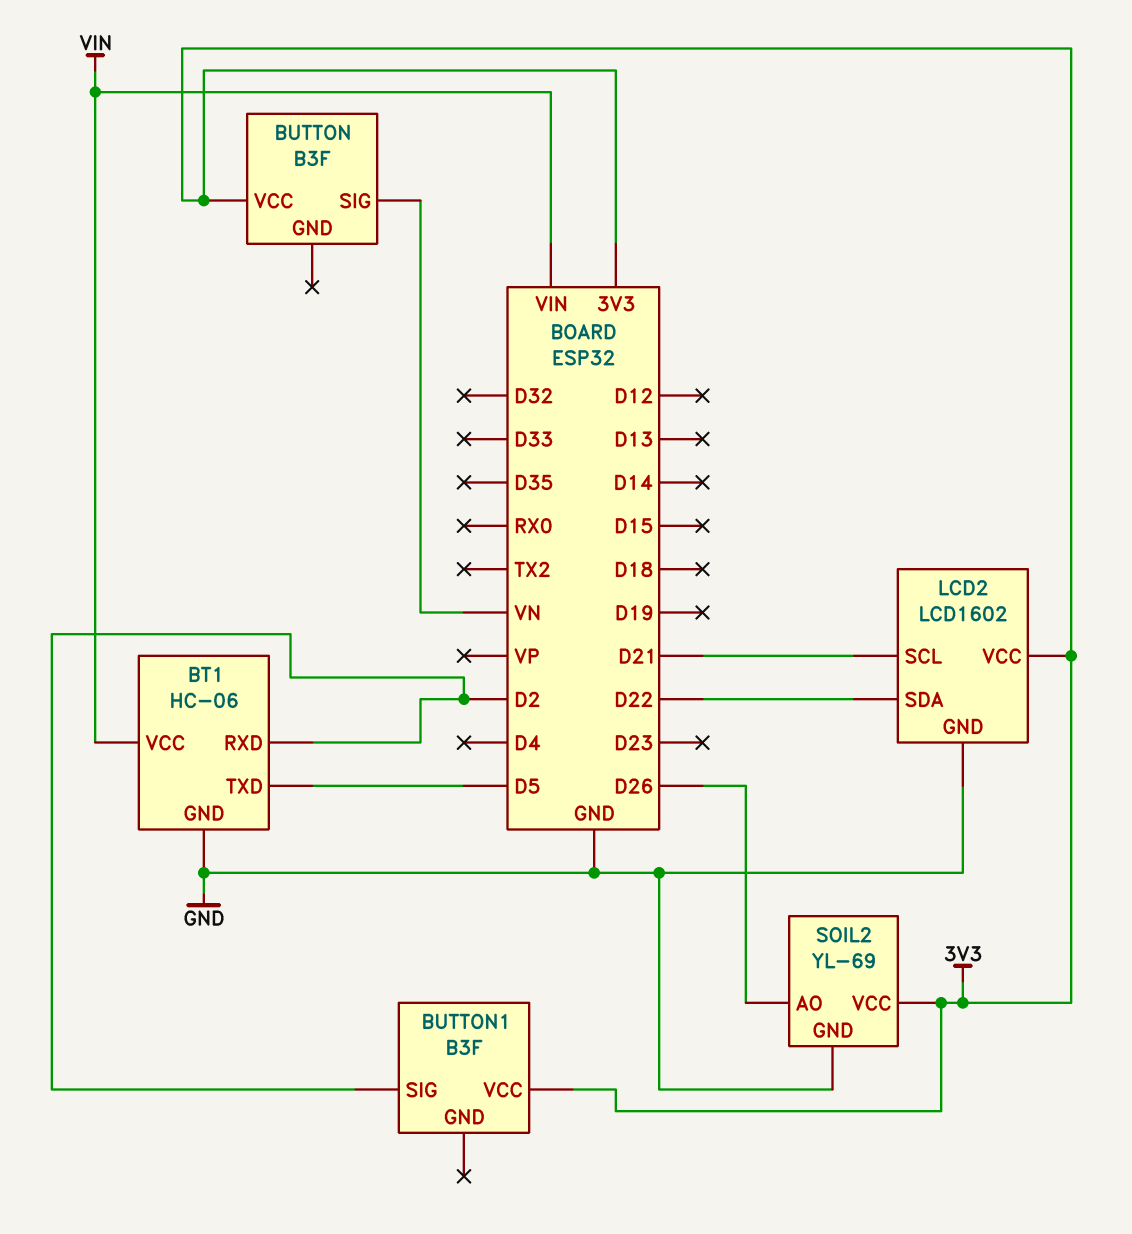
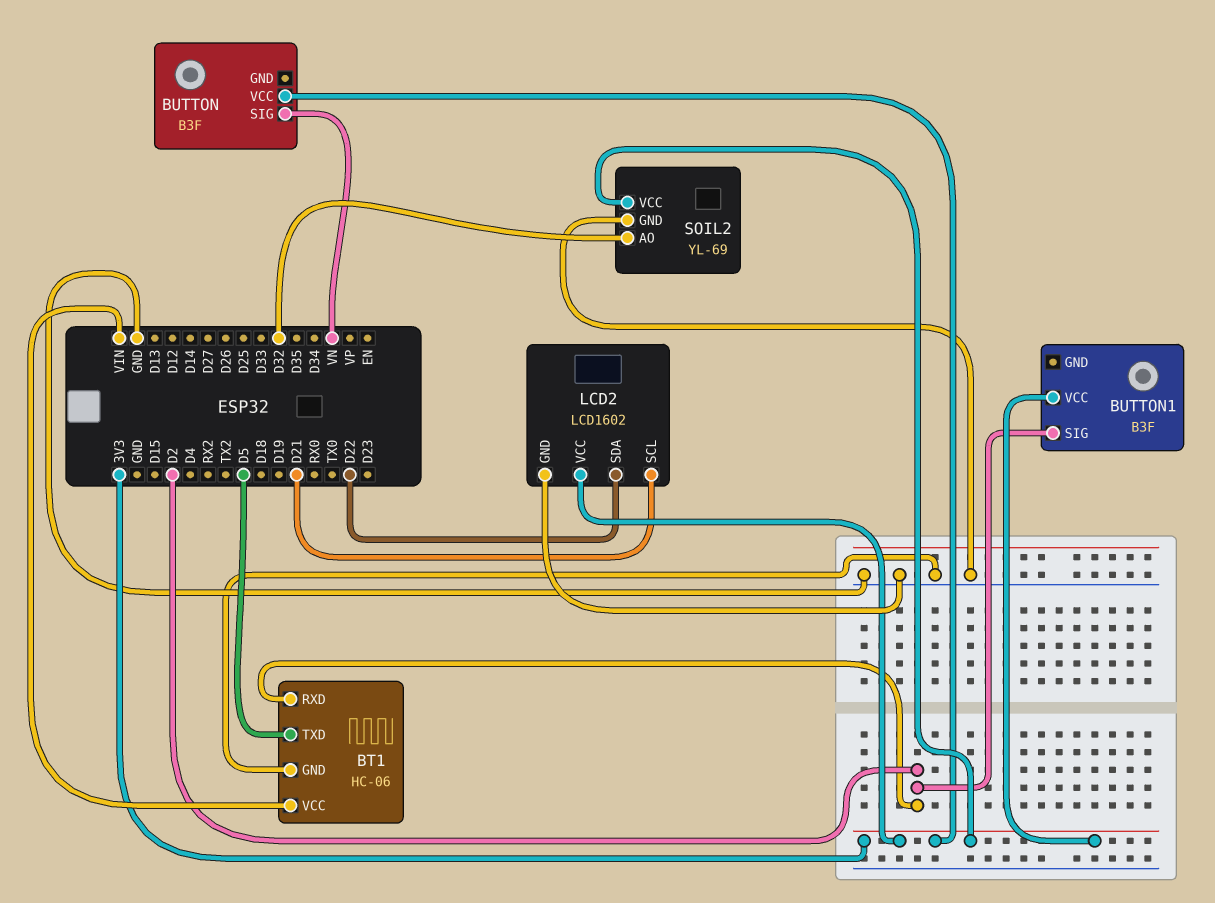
SOIL2 pin AO: D26 -> D32

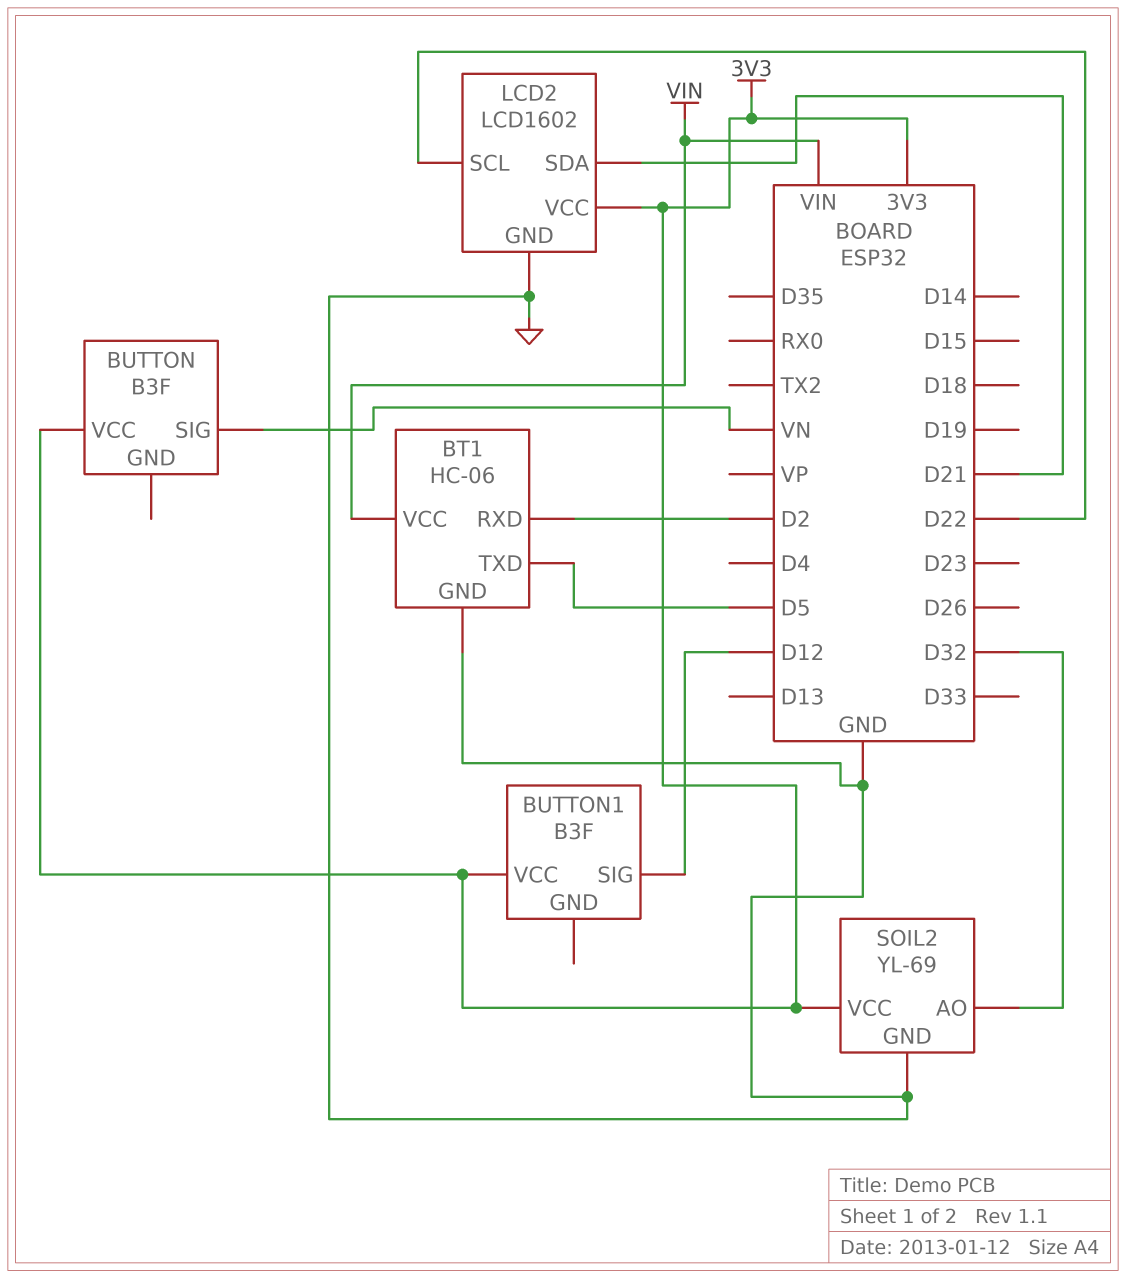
BUTTON1 pin SIG: D2 -> D12
LCD2 pin SCL: D21 -> D22
LCD2 pin SDA: D22 -> D21

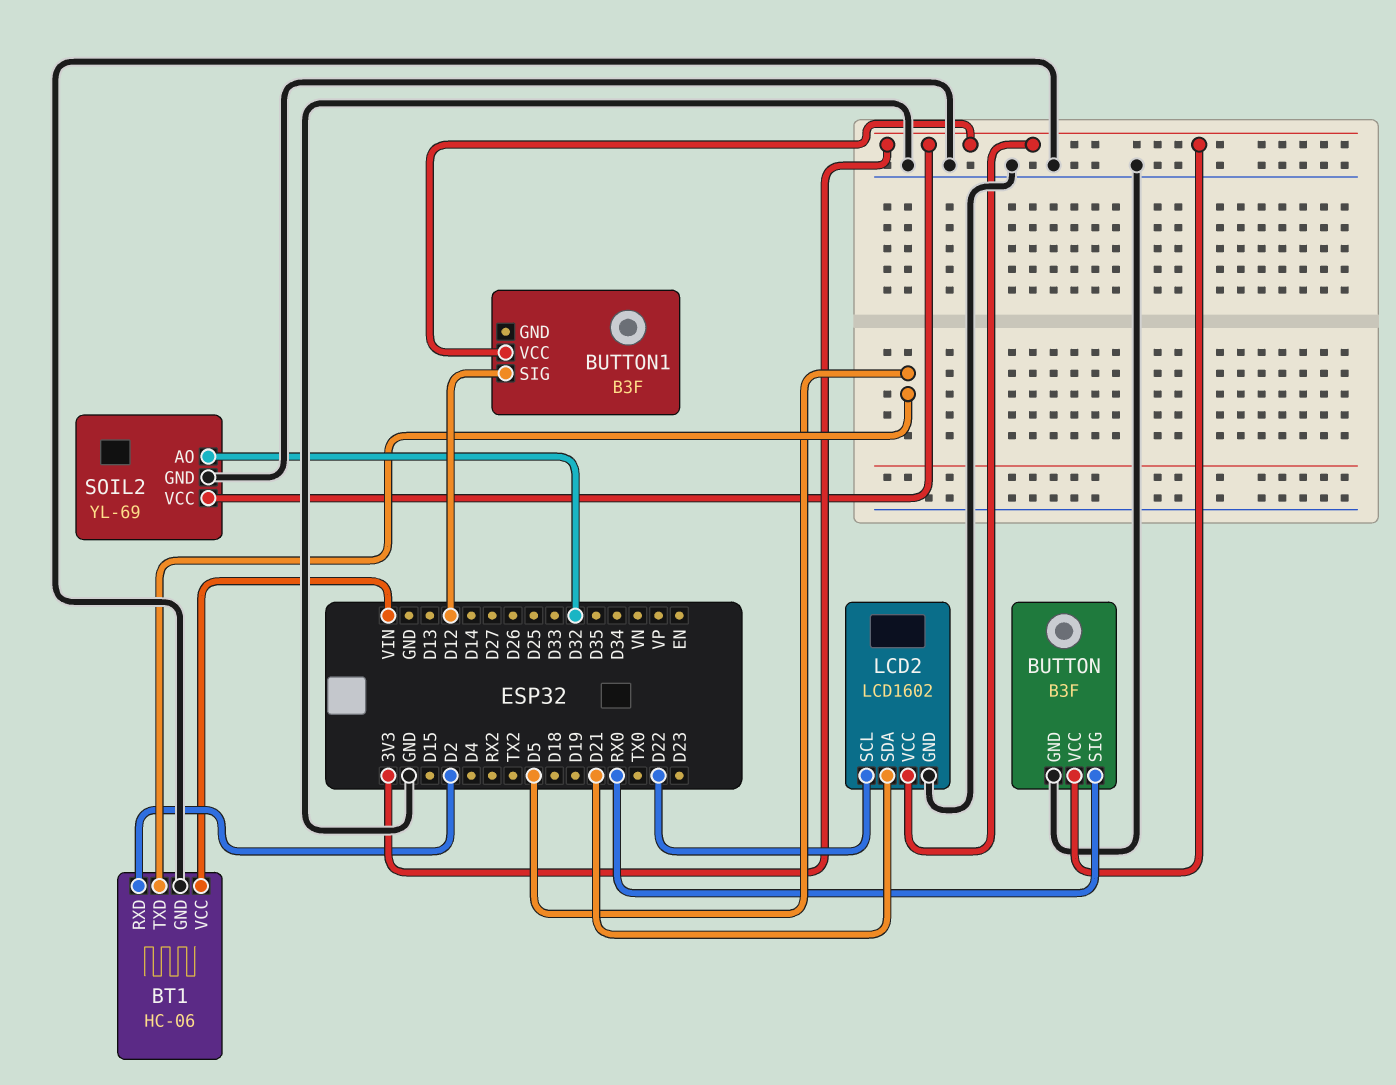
BUTTON pin GND: none -> GND
BUTTON pin SIG: VN -> RX0

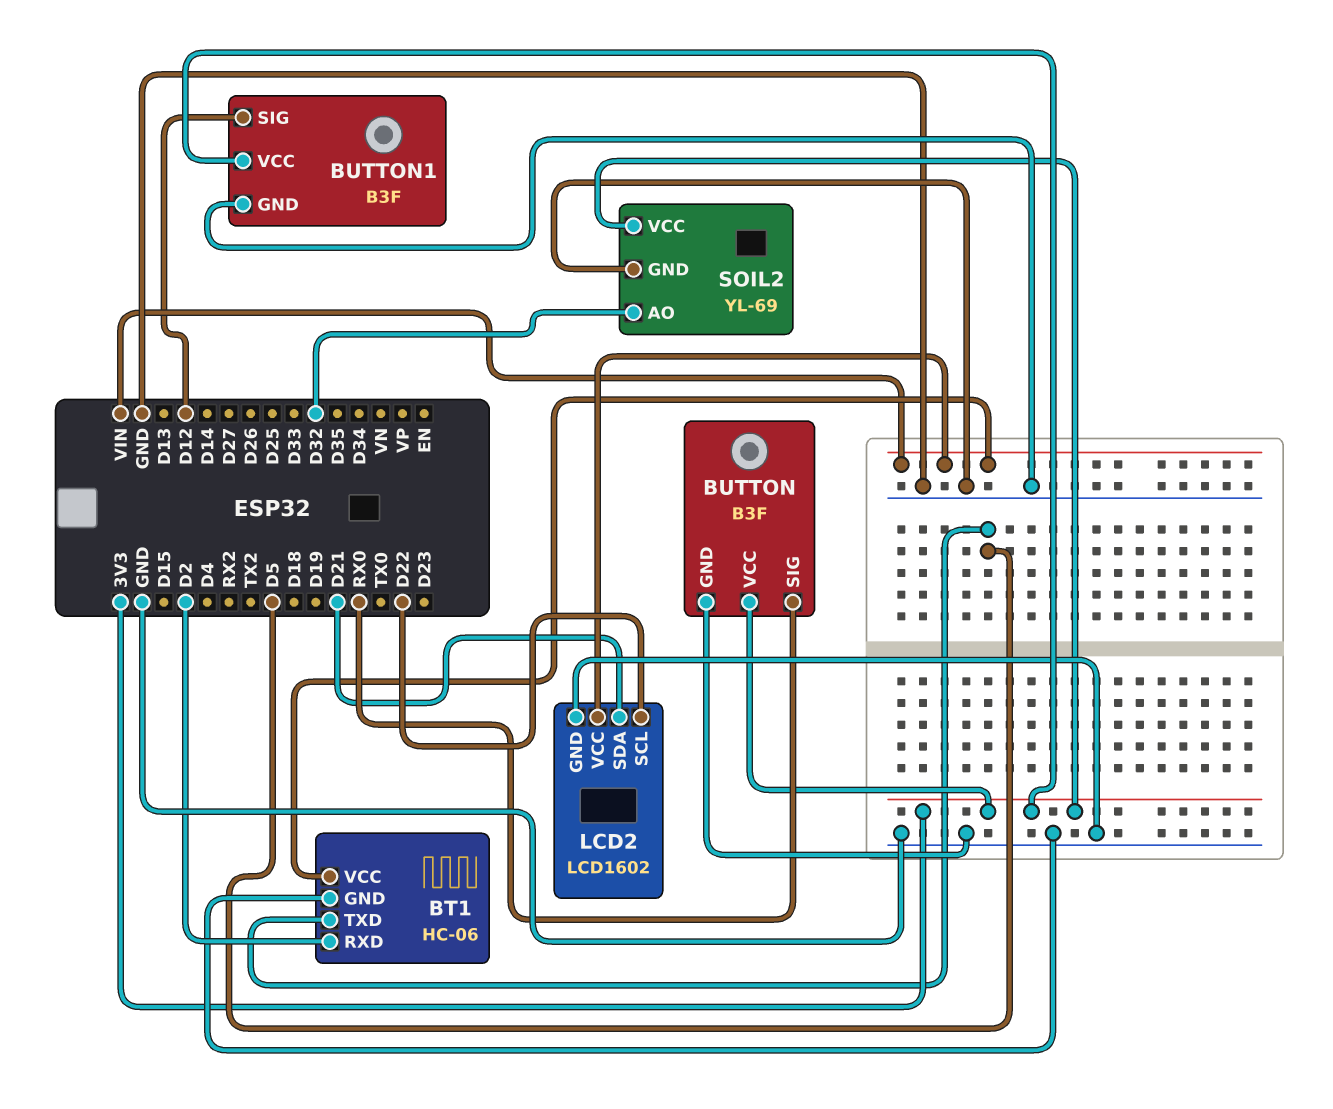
BUTTON1 pin GND: none -> GND
LCD2 pin VCC: 3V3 -> VIN

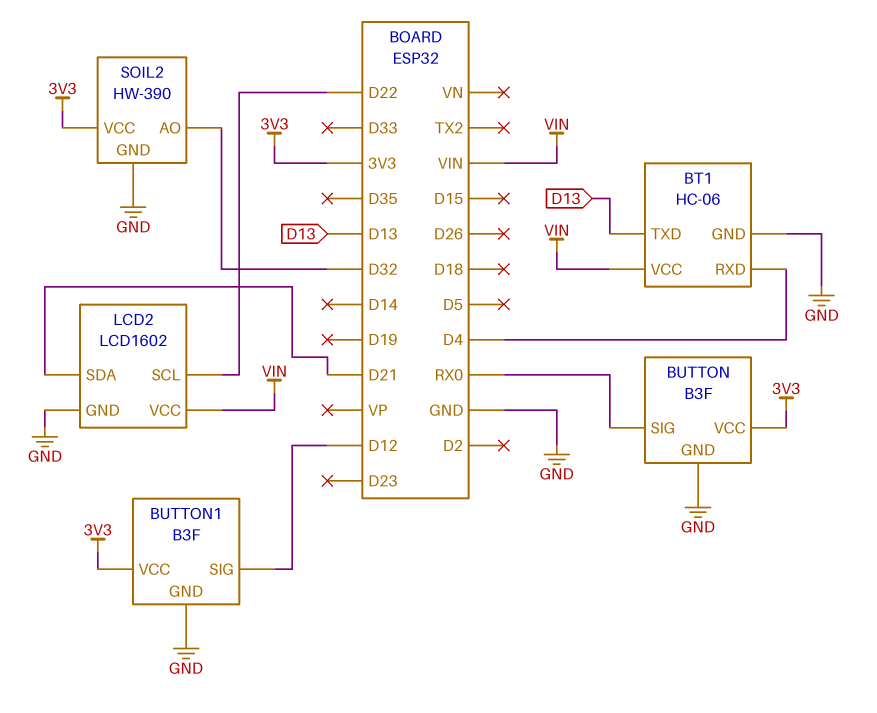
BT1 pin RXD: D2 -> D4
BT1 pin TXD: D5 -> D13
SOIL2: YL-69 -> HW-390

